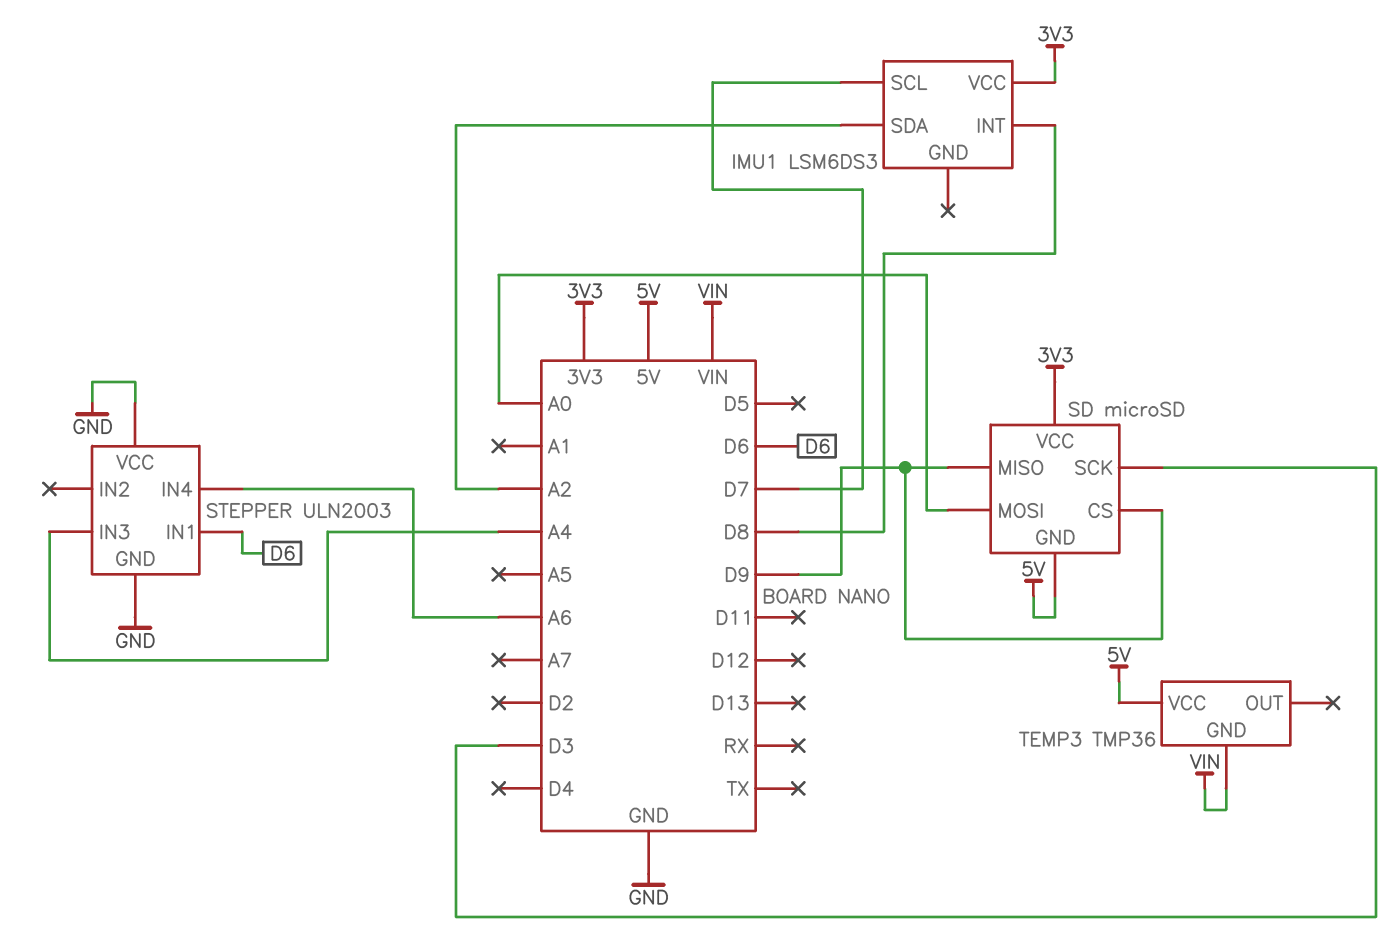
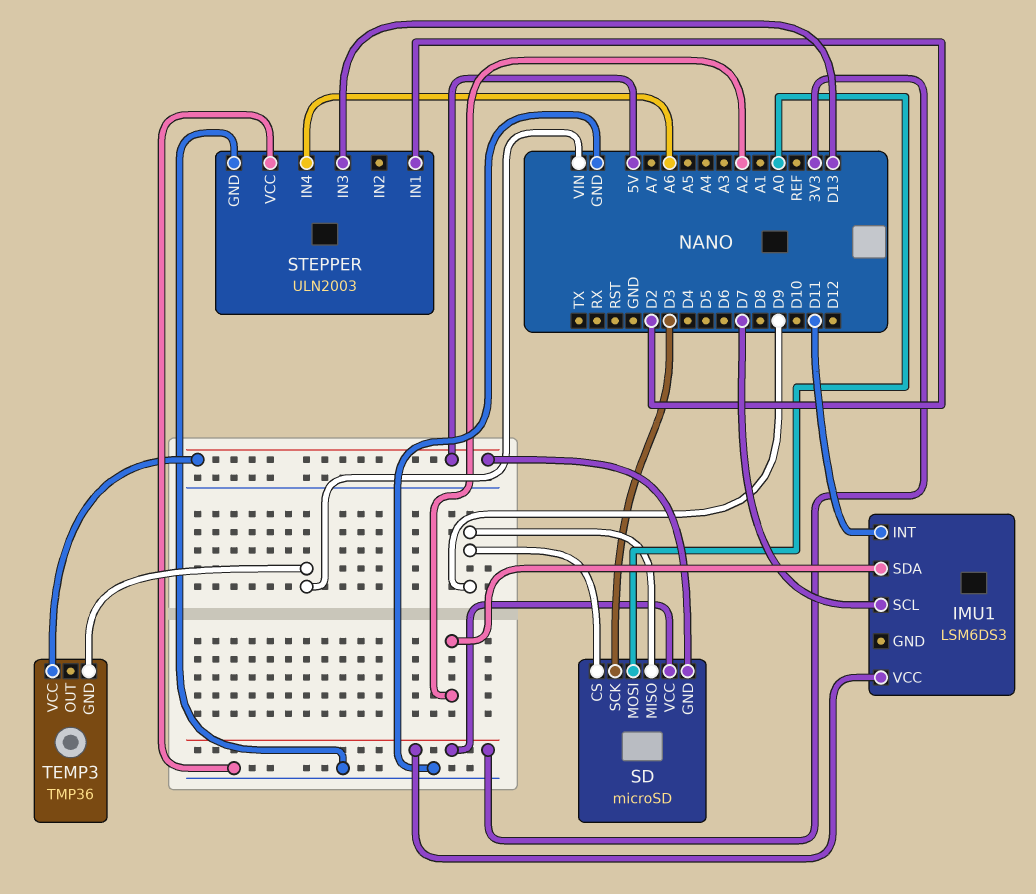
IMU1 pin INT: D8 -> D11
STEPPER pin IN1: D6 -> D2
STEPPER pin IN3: A4 -> D13

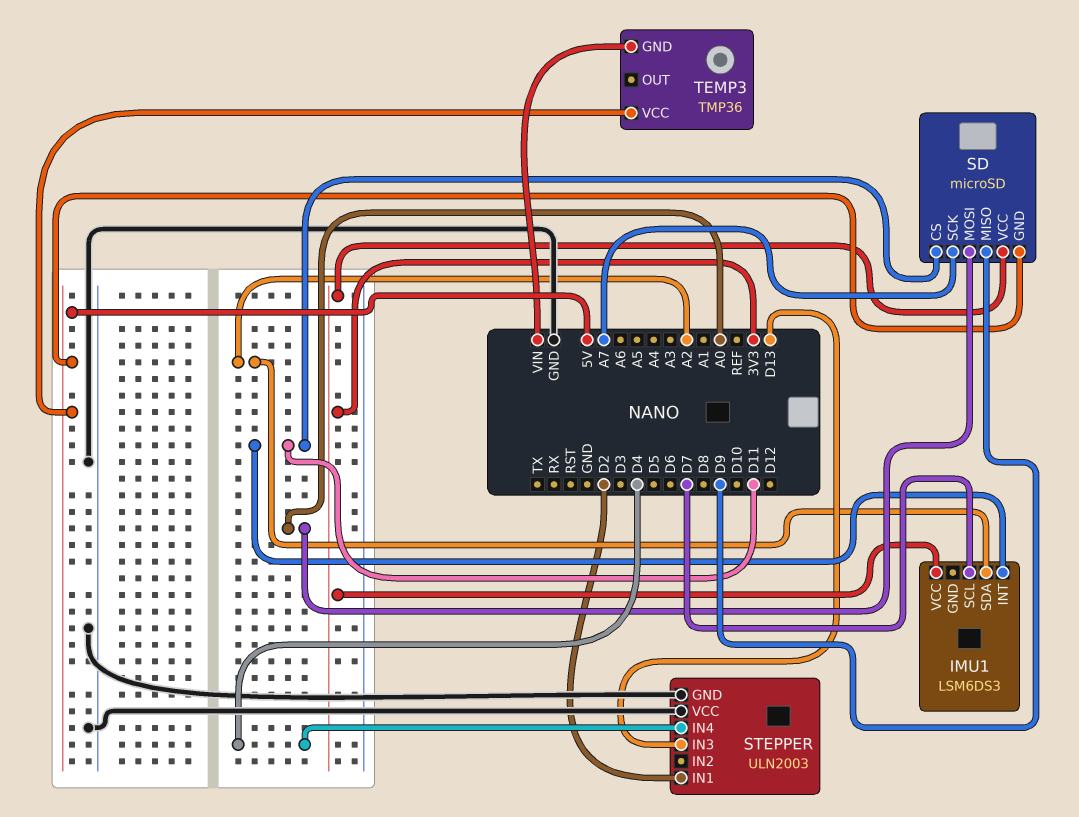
SD pin CS: D9 -> D11
SD pin SCK: D3 -> A7
STEPPER pin IN4: A6 -> D4

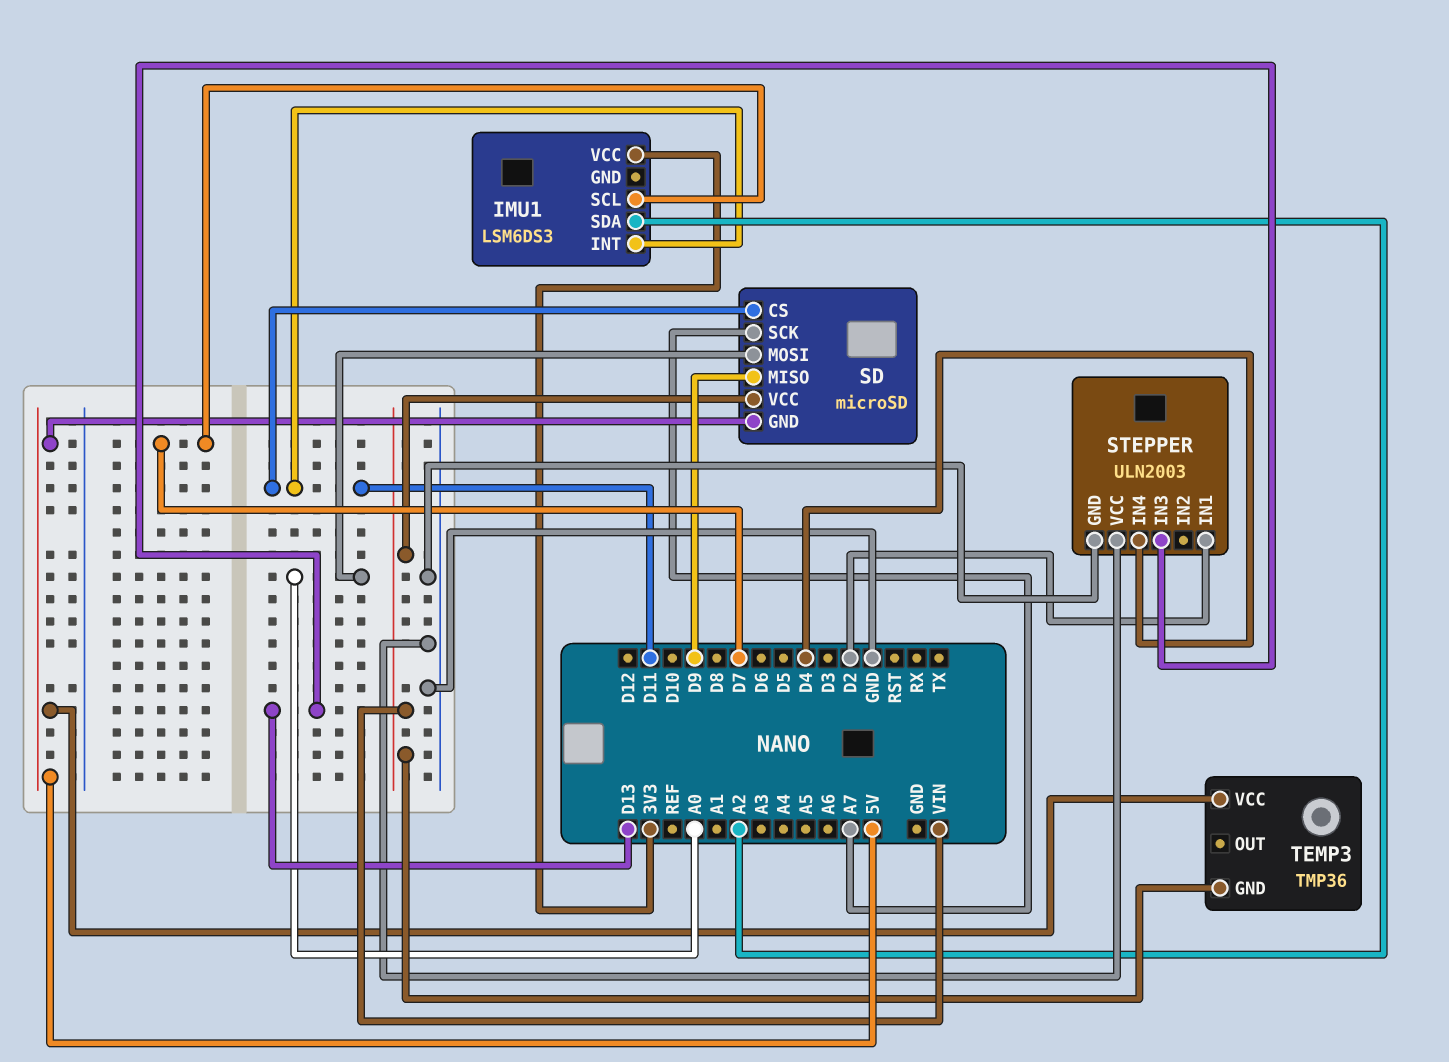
SD pin VCC: 3V3 -> VIN

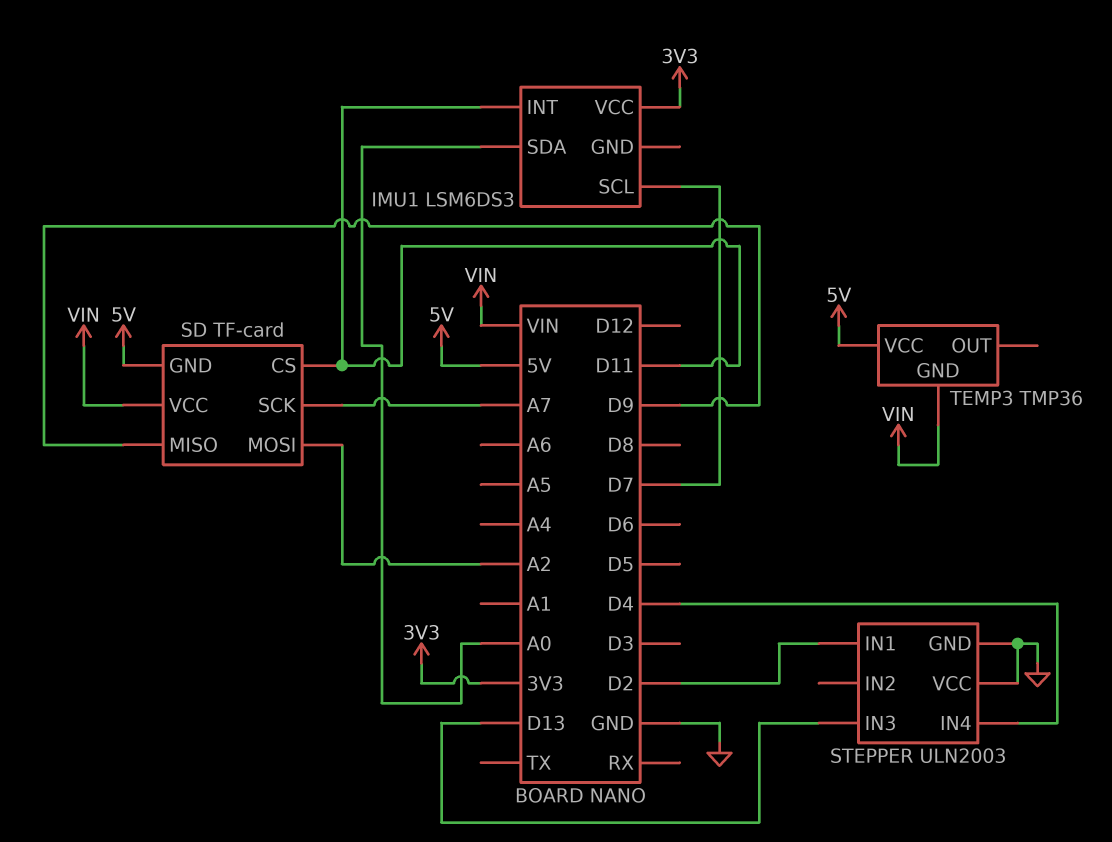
IMU1 pin SDA: A2 -> A0
SD: microSD -> TF-card
SD pin MOSI: A0 -> A2

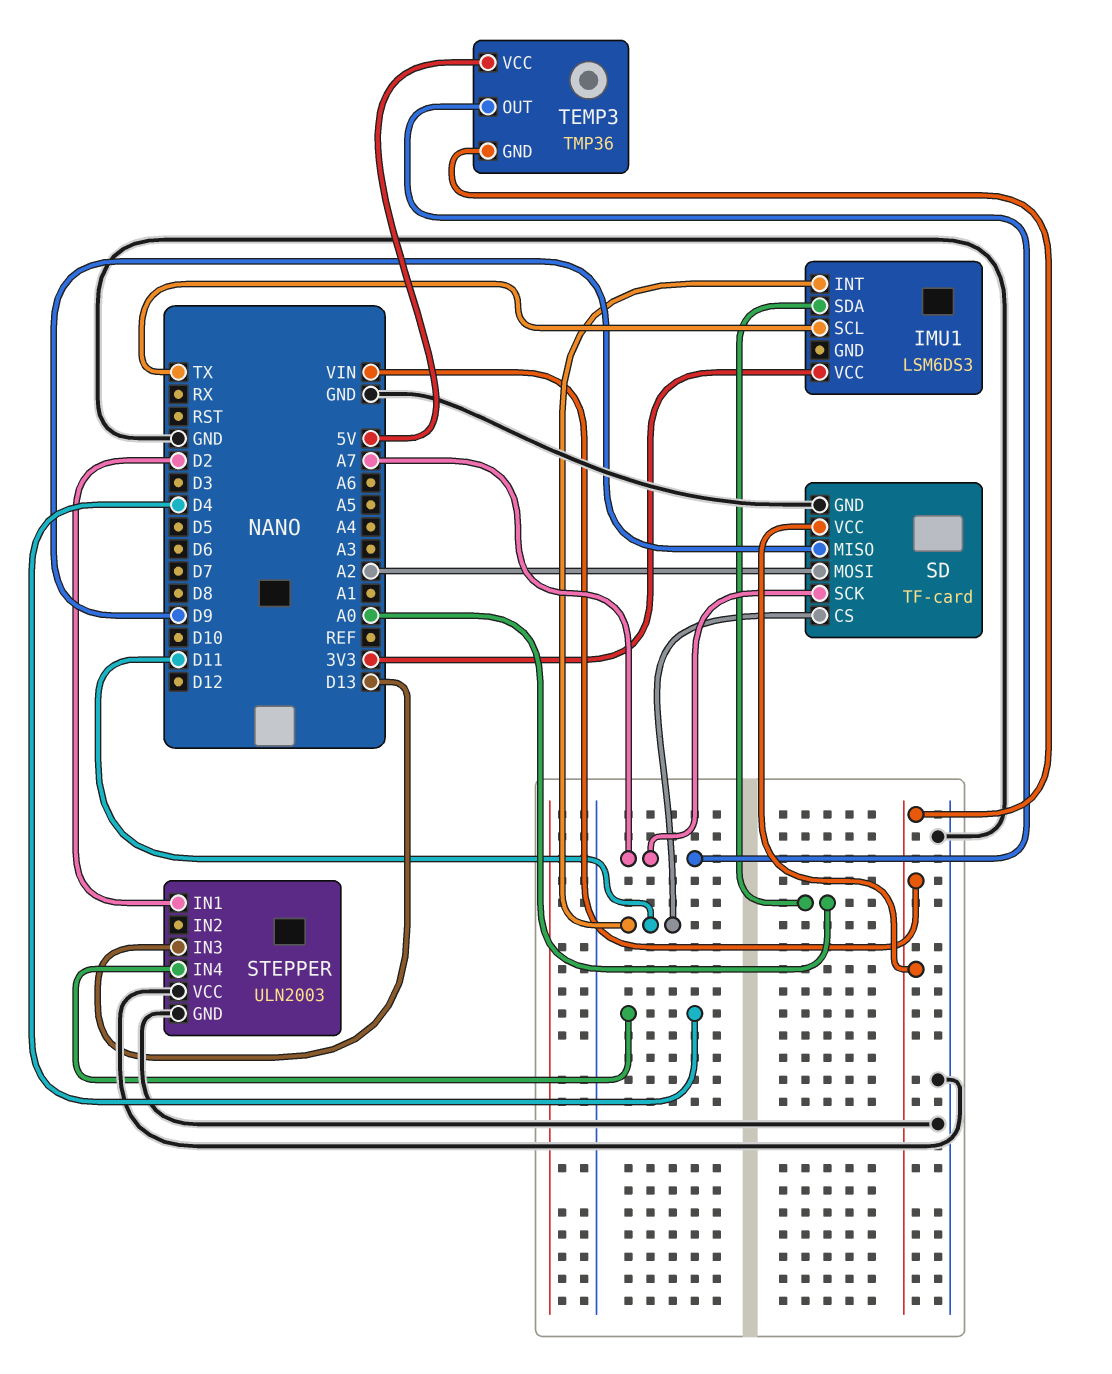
IMU1 pin SCL: D7 -> TX
SD pin GND: 5V -> GND
TEMP3 pin OUT: none -> A7

